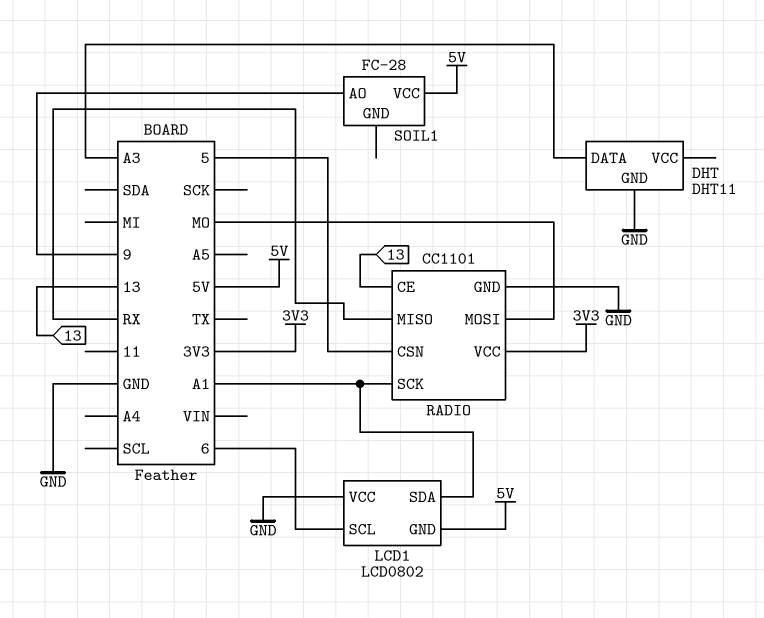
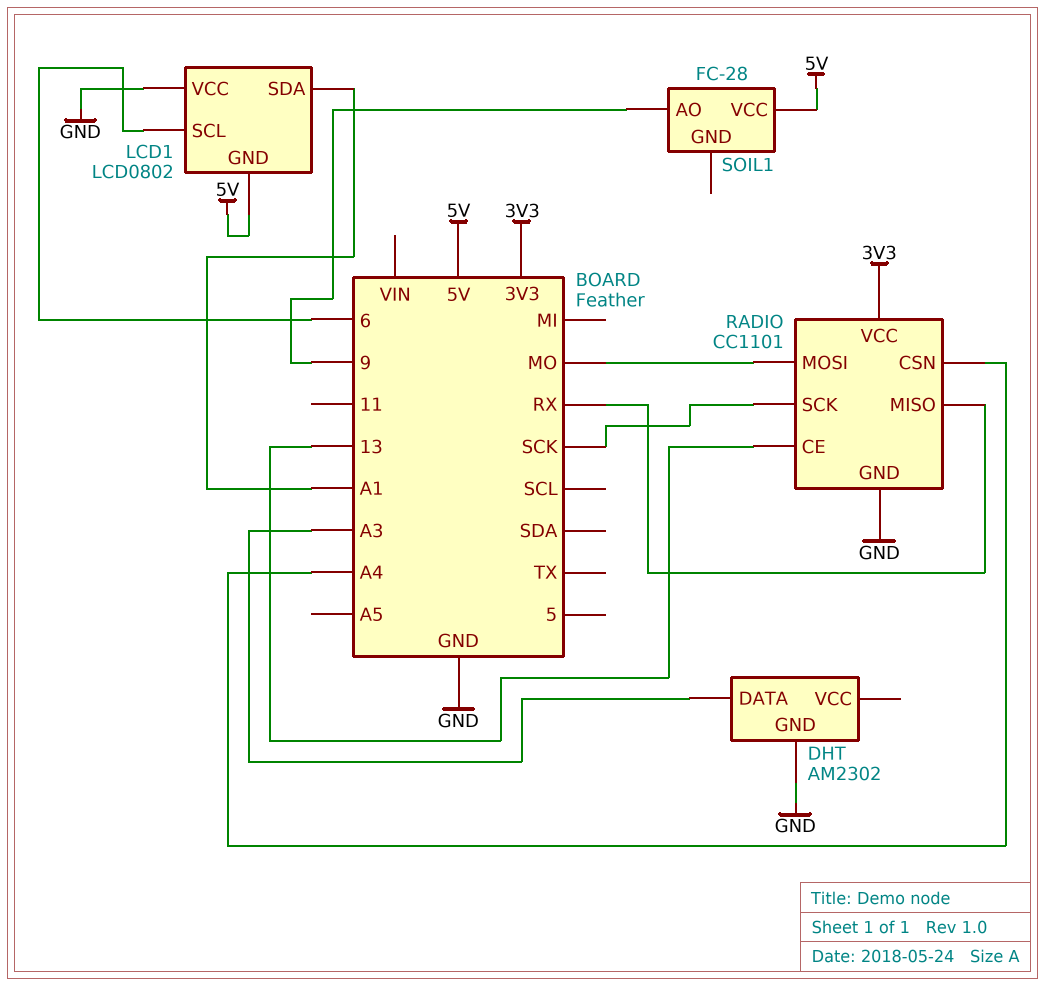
DHT: DHT11 -> AM2302
RADIO pin CSN: 5 -> A4
RADIO pin SCK: A1 -> SCK

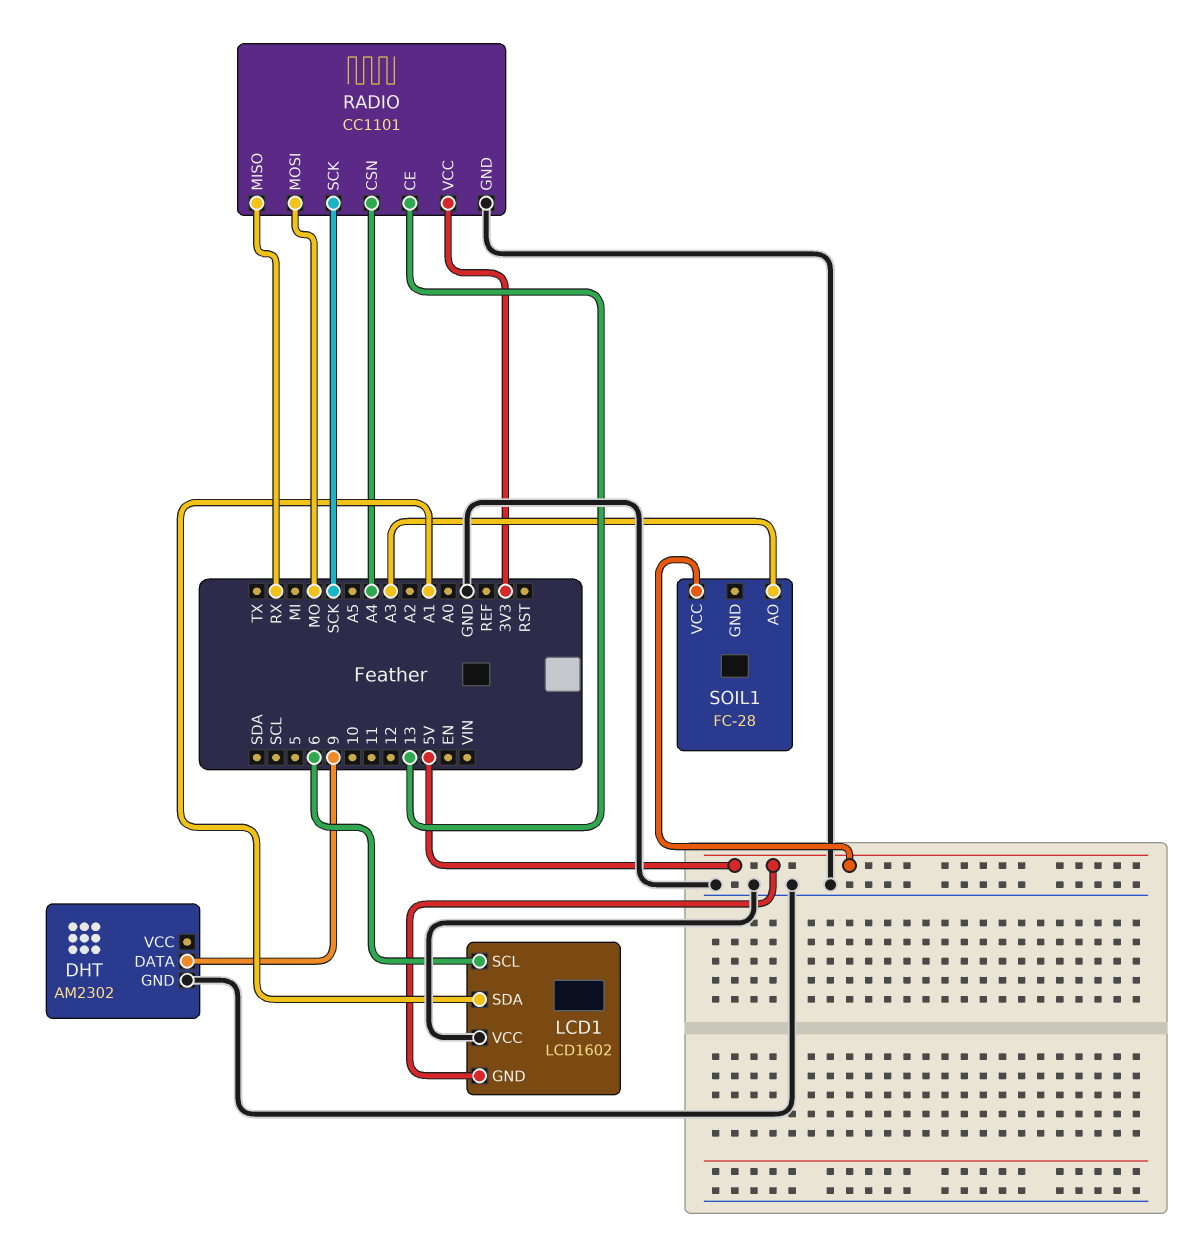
DHT pin DATA: A3 -> 9
LCD1: LCD0802 -> LCD1602
SOIL1 pin AO: 9 -> A3

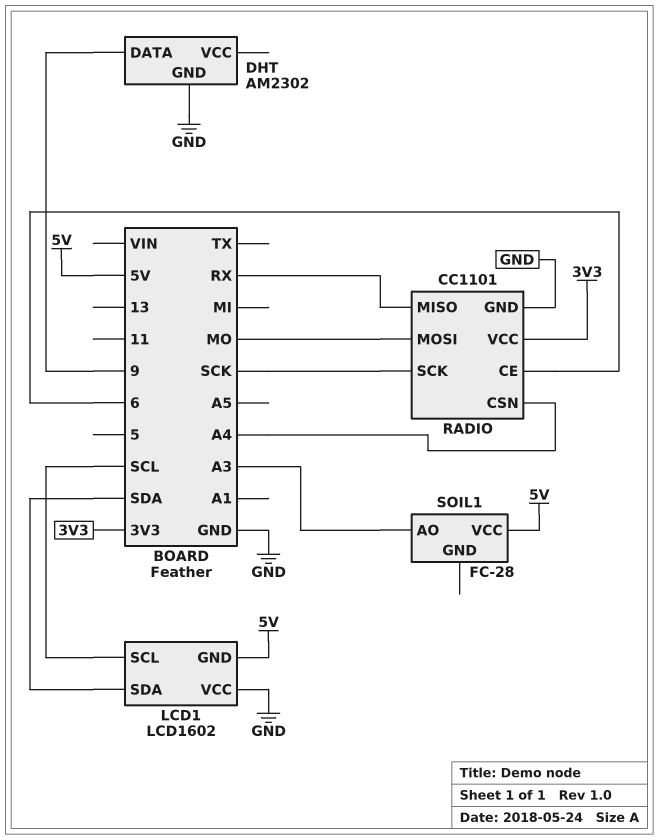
LCD1 pin SCL: 6 -> SCL
LCD1 pin SDA: A1 -> SDA
RADIO pin CE: 13 -> 6

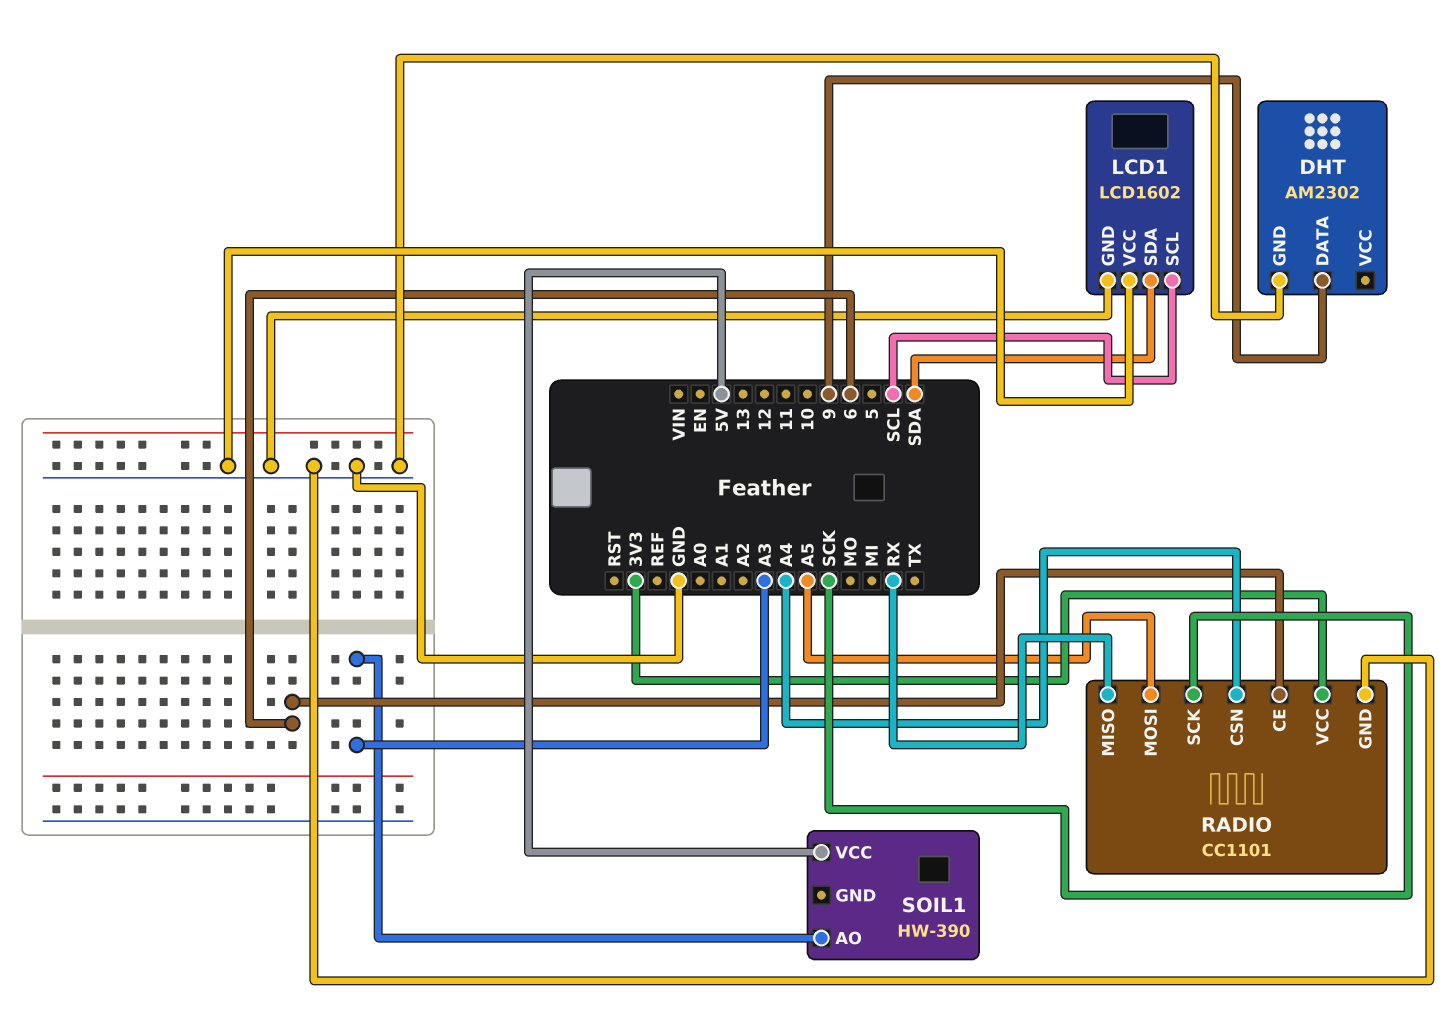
LCD1 pin GND: 5V -> GND
RADIO pin MOSI: MO -> A5
SOIL1: FC-28 -> HW-390

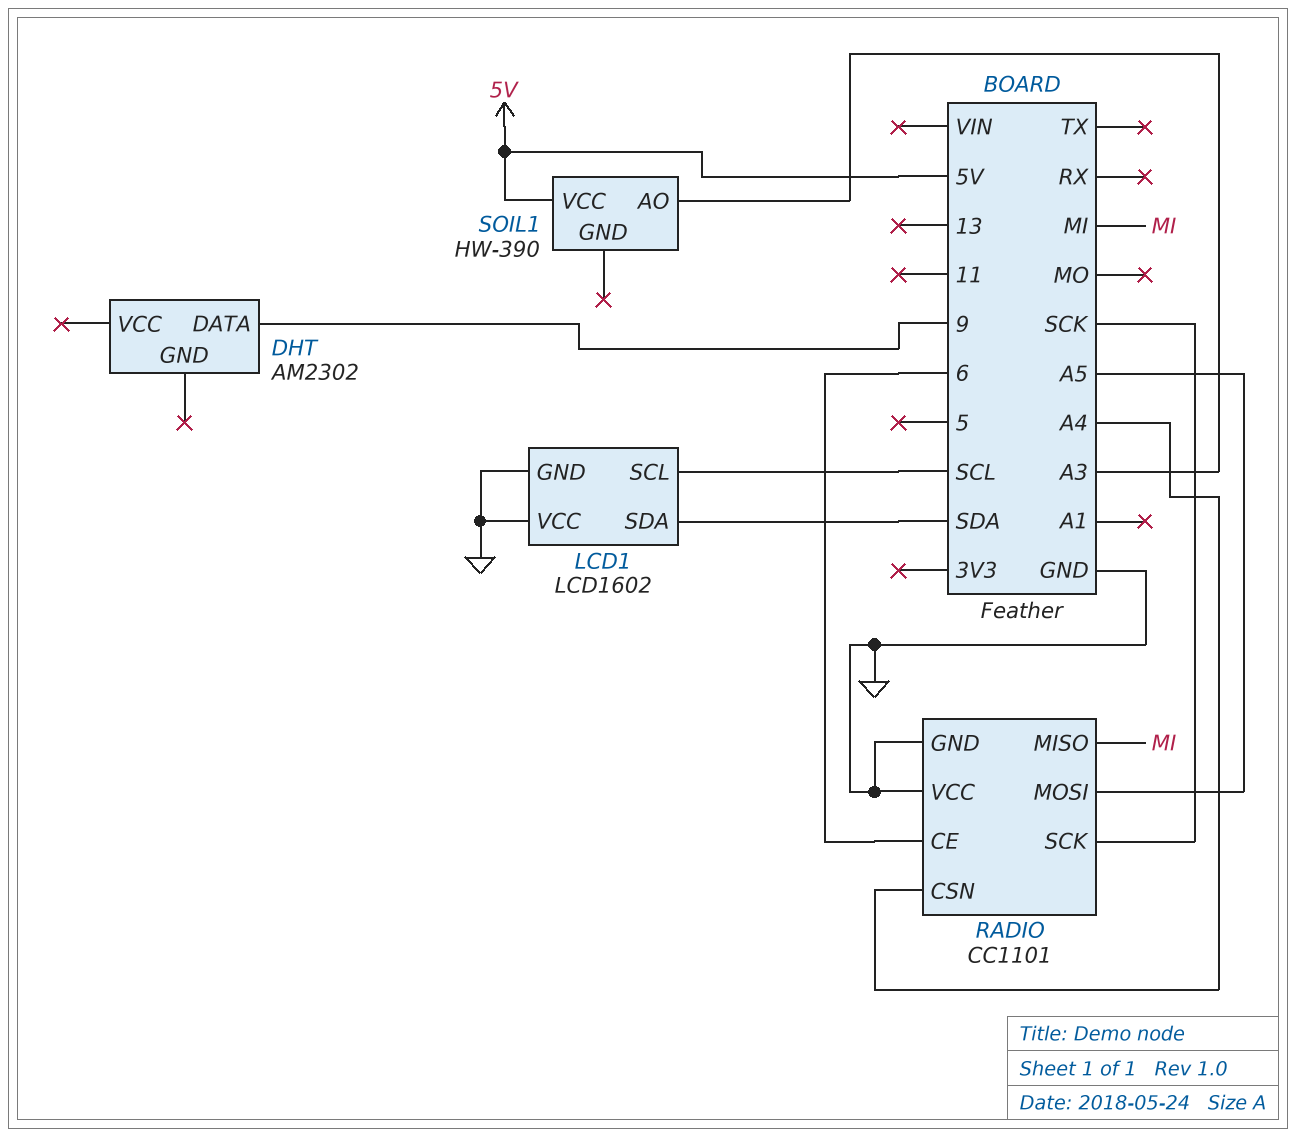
DHT pin GND: GND -> none
RADIO pin MISO: RX -> MI
RADIO pin VCC: 3V3 -> GND

